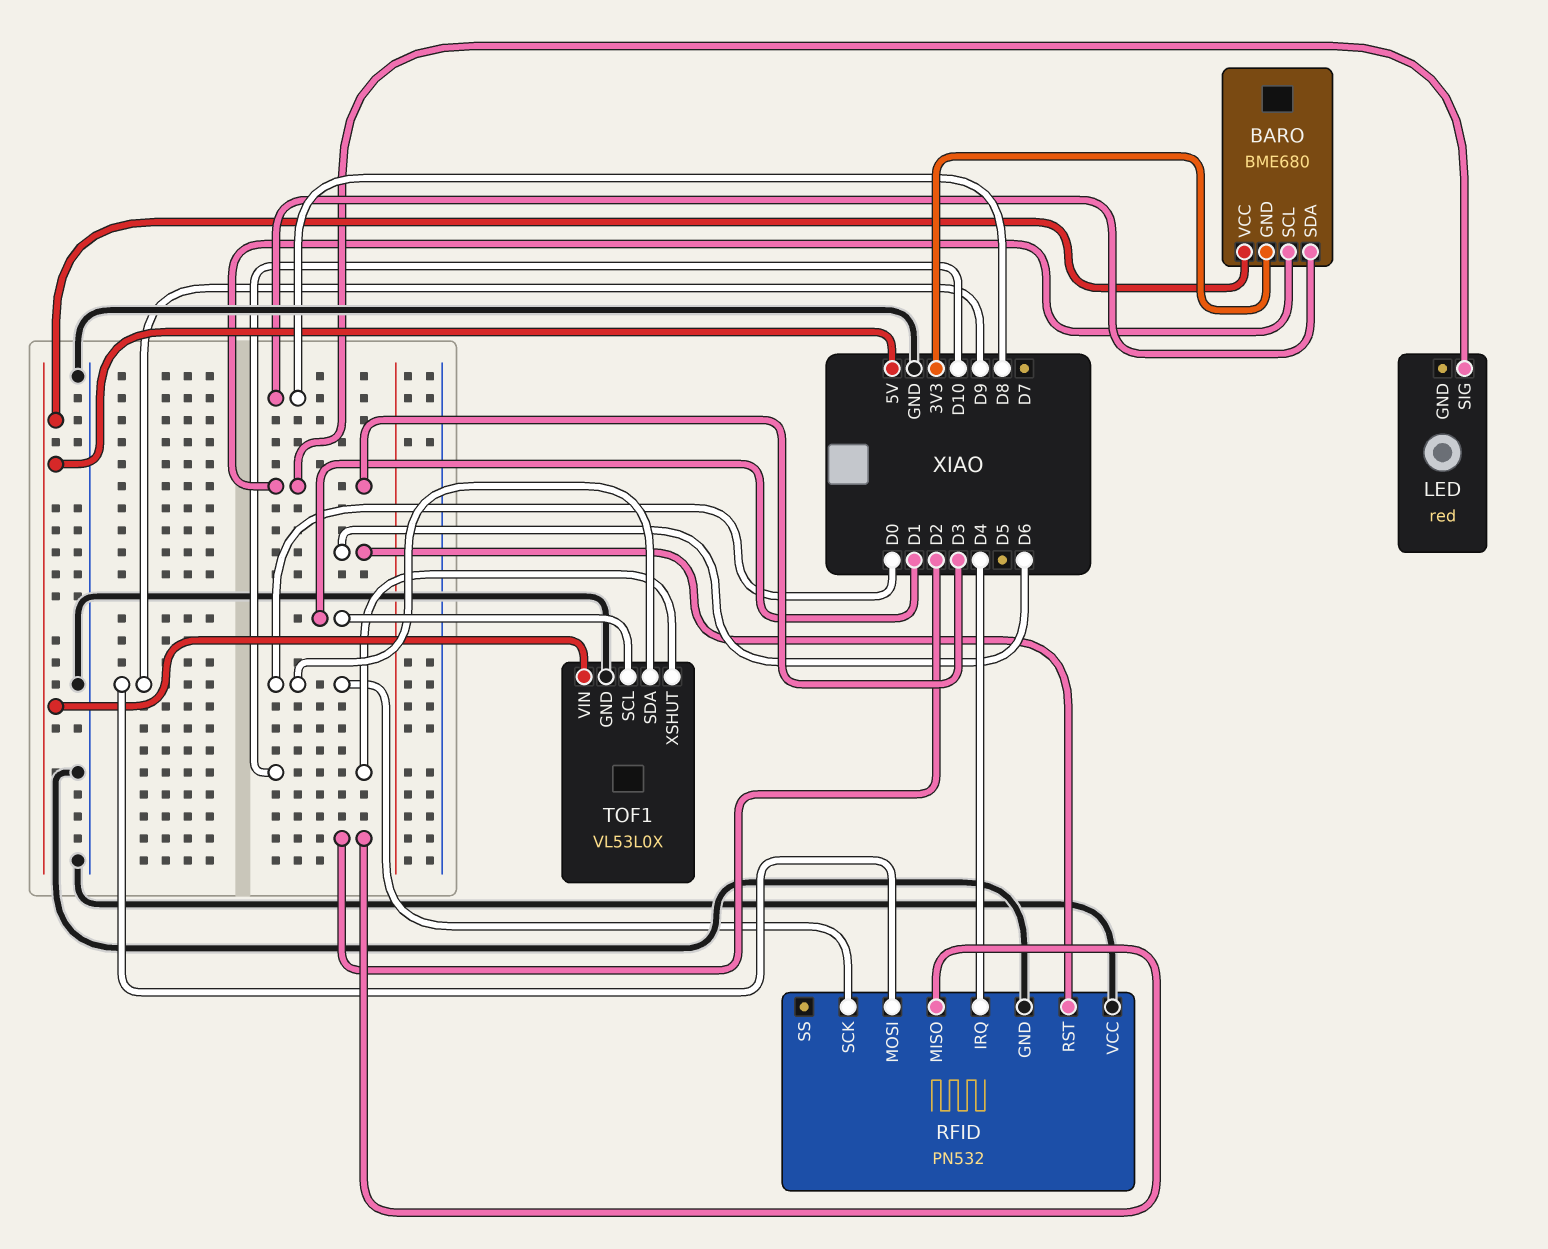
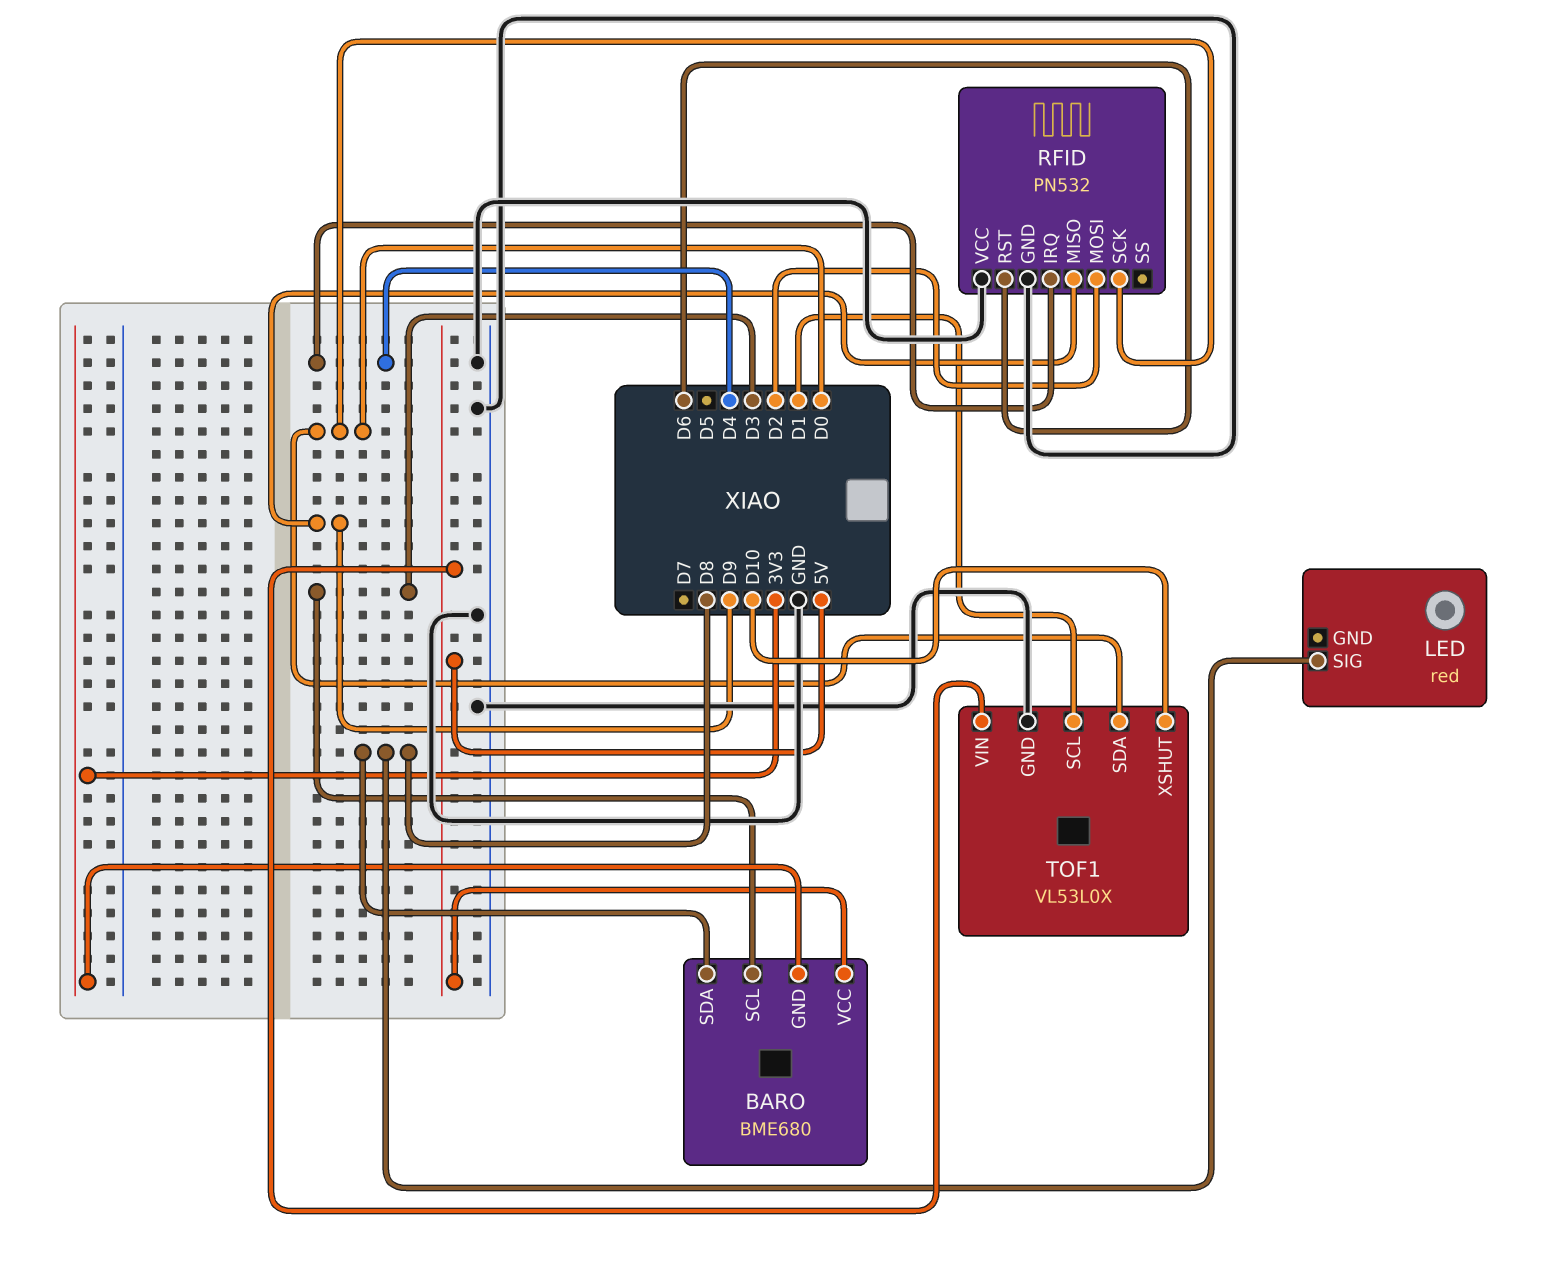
LED pin SIG: D3 -> D8
RFID pin MISO: D2 -> D9
RFID pin MOSI: D9 -> D2

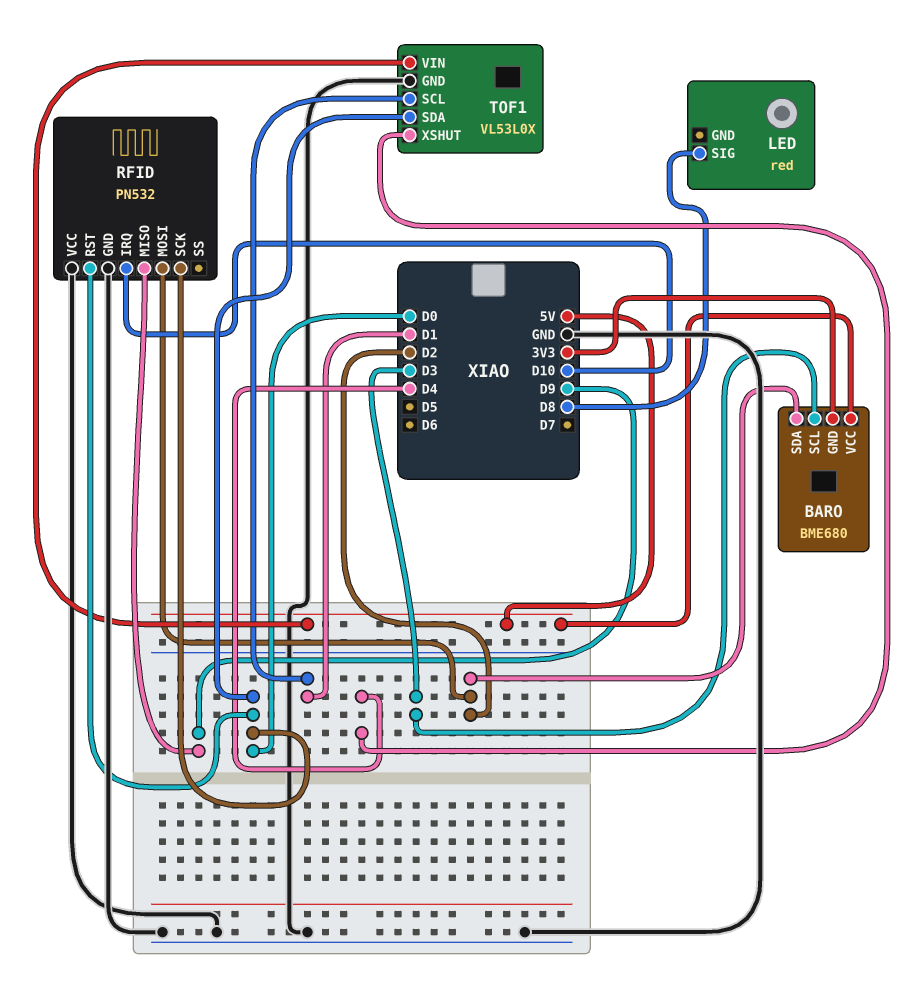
BARO pin SDA: D8 -> D2
RFID pin IRQ: D4 -> D10
RFID pin RST: D6 -> D0
TOF1 pin XSHUT: D10 -> D4

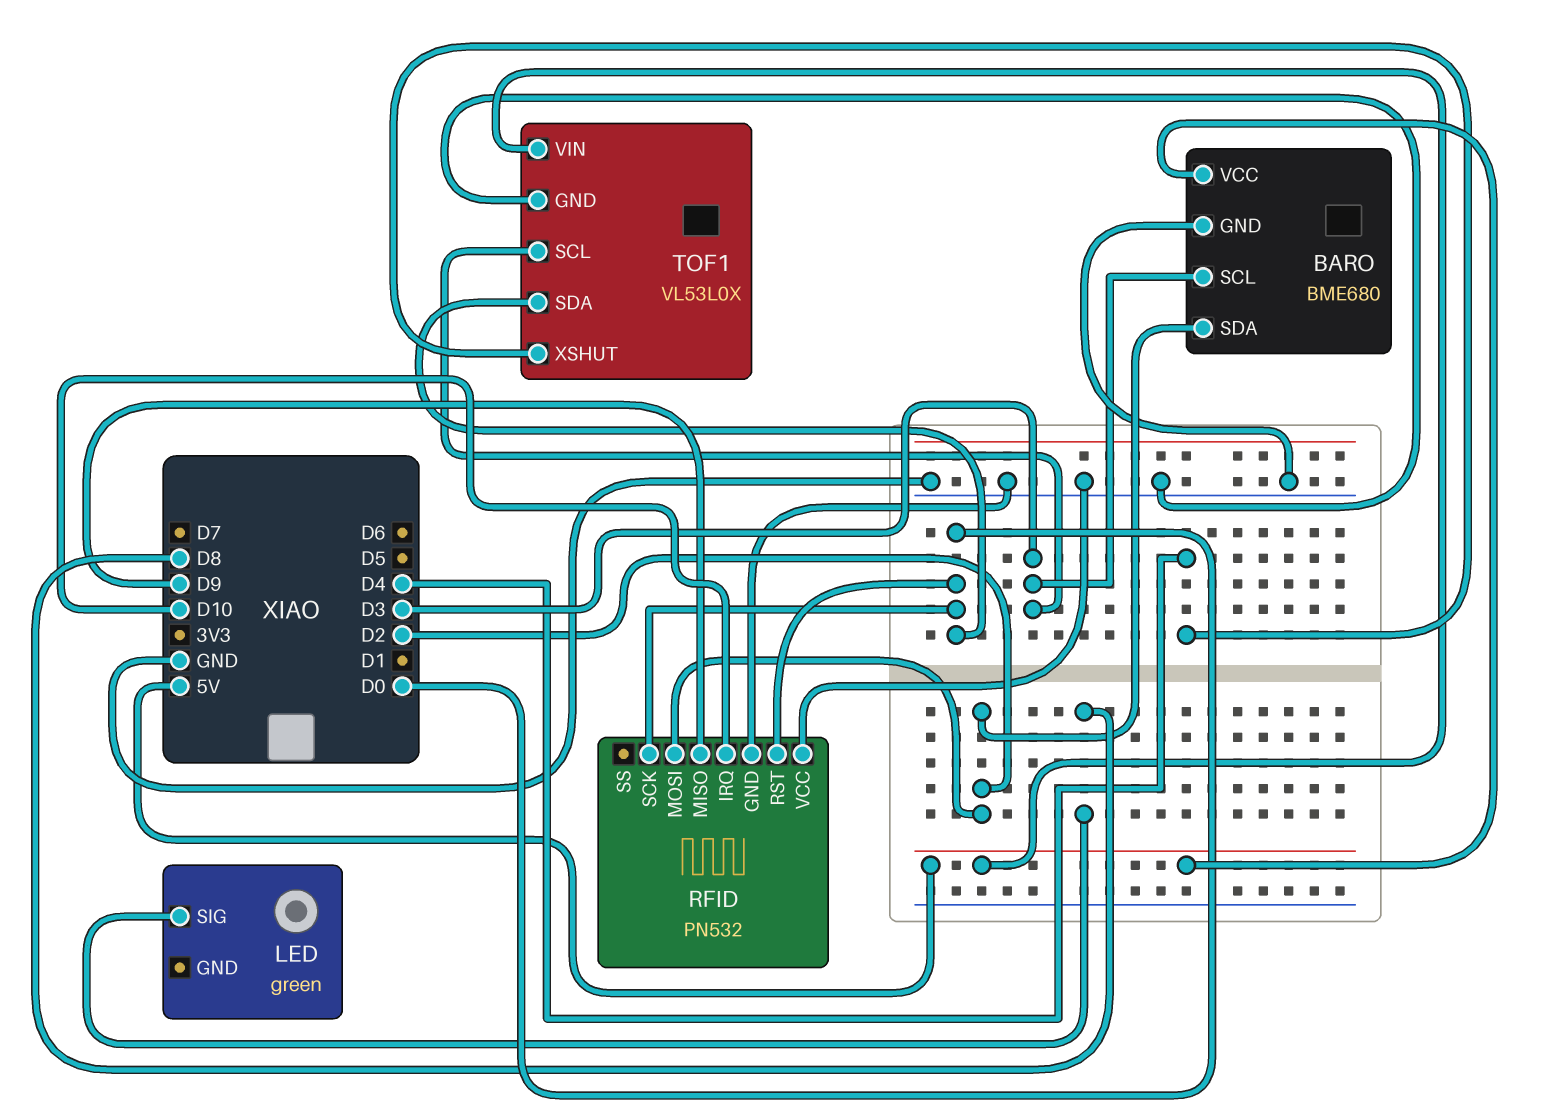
BARO pin GND: 3V3 -> GND
LED: red -> green
TOF1 pin SCL: D1 -> D3

